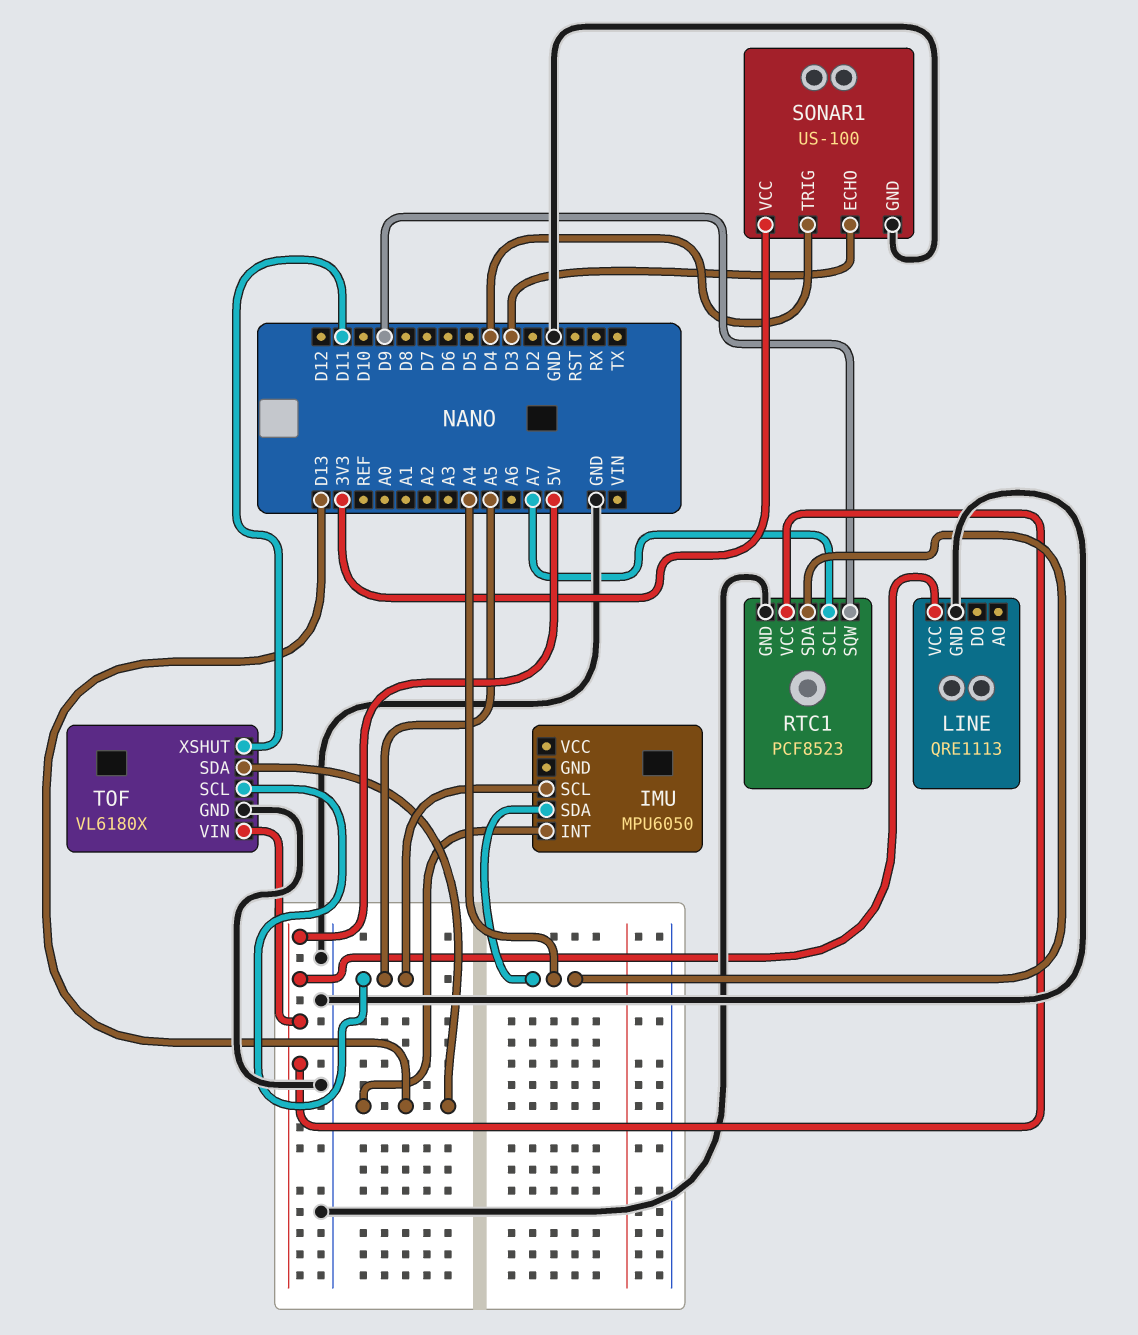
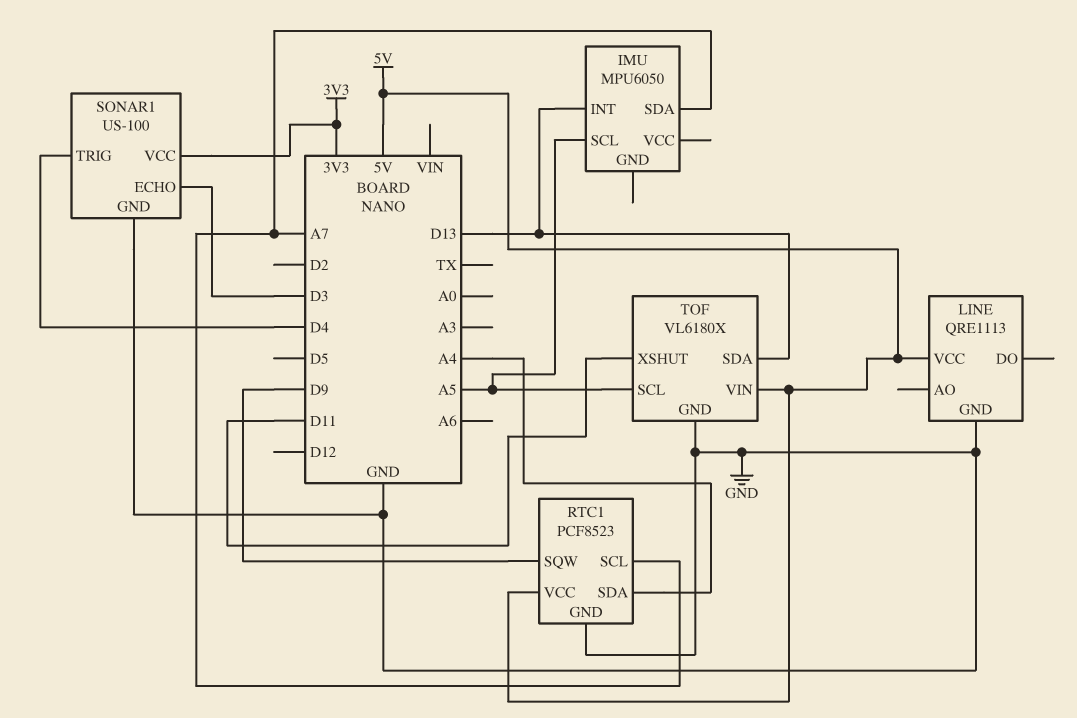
IMU pin SDA: A4 -> A7

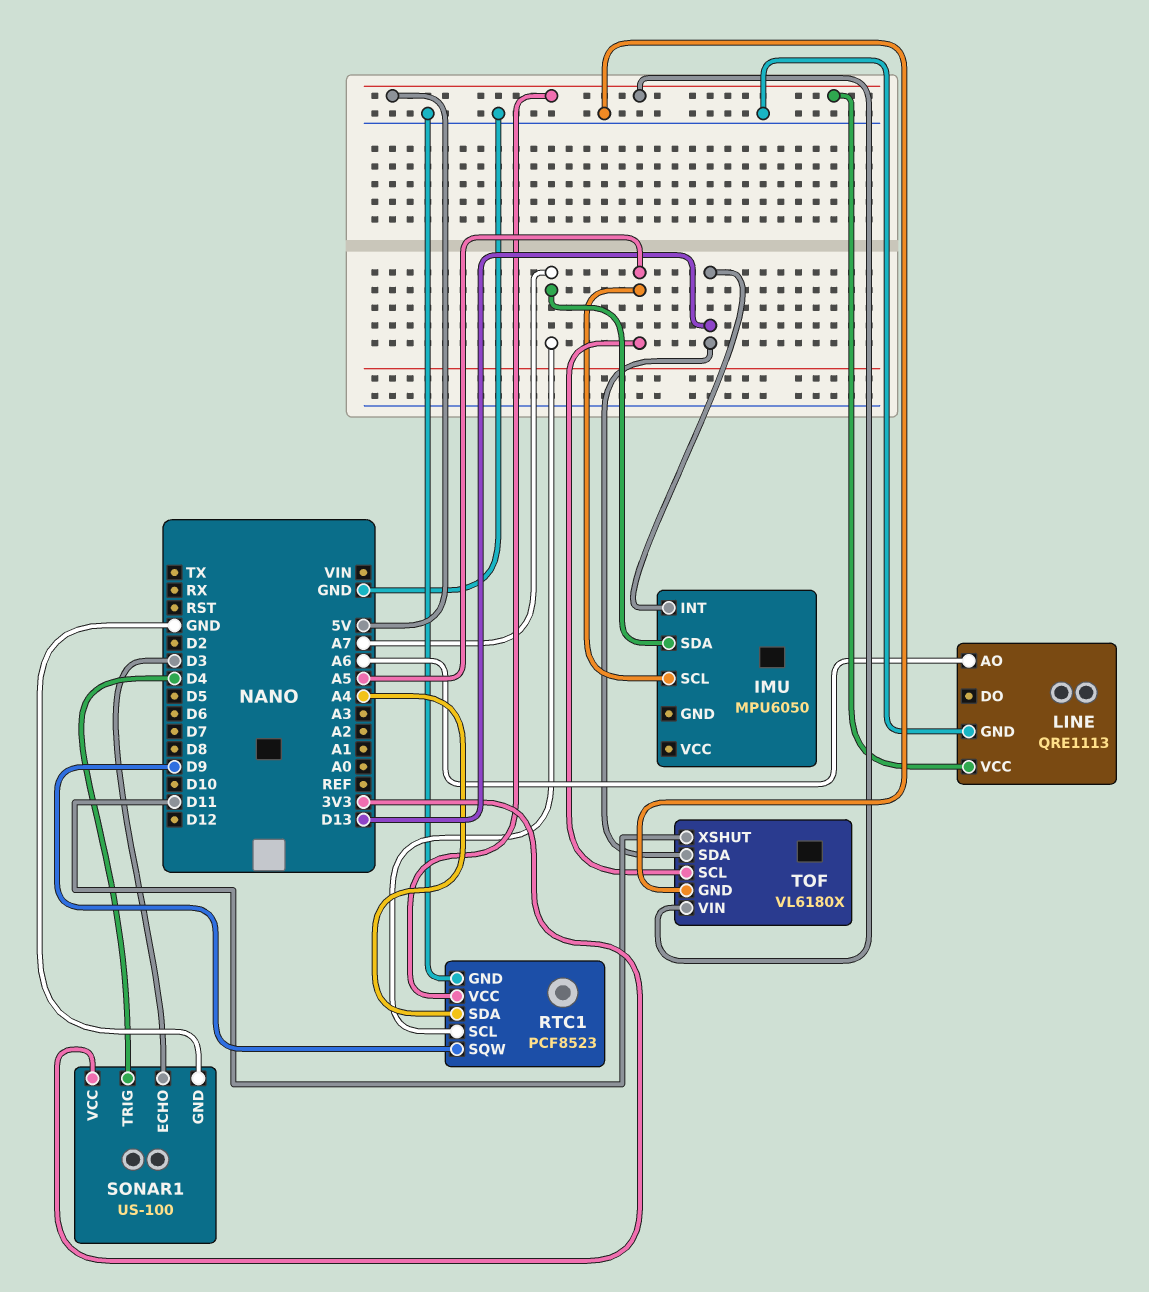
LINE pin AO: none -> A6

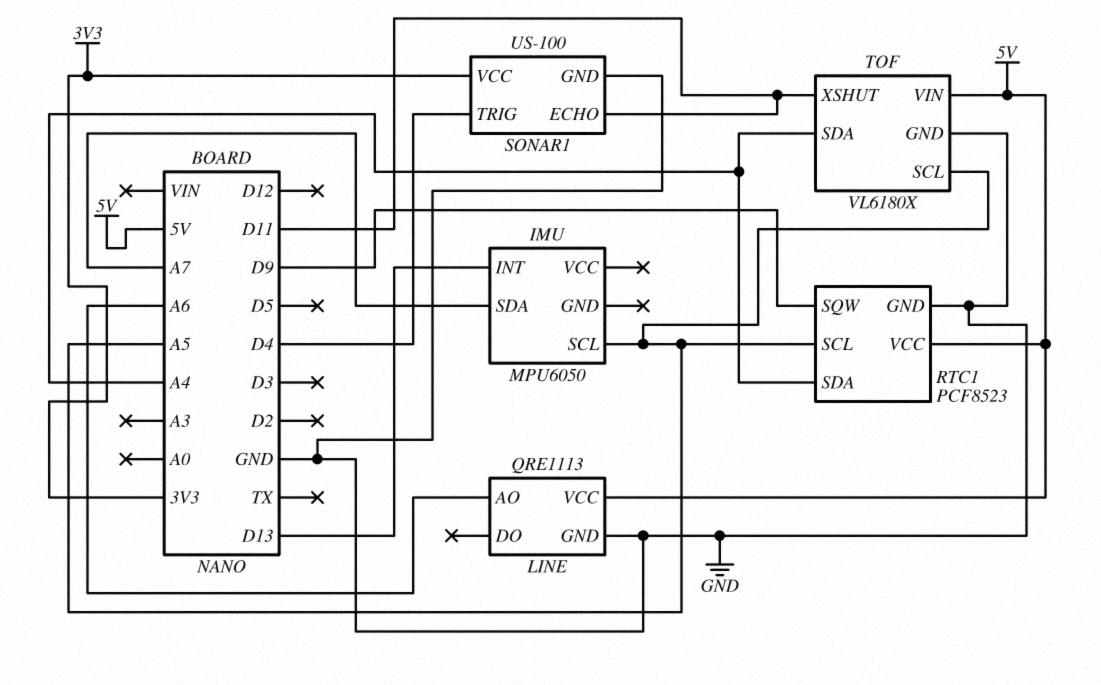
RTC1 pin SCL: A7 -> A5
SONAR1 pin ECHO: D3 -> D11
TOF pin SDA: D13 -> A4

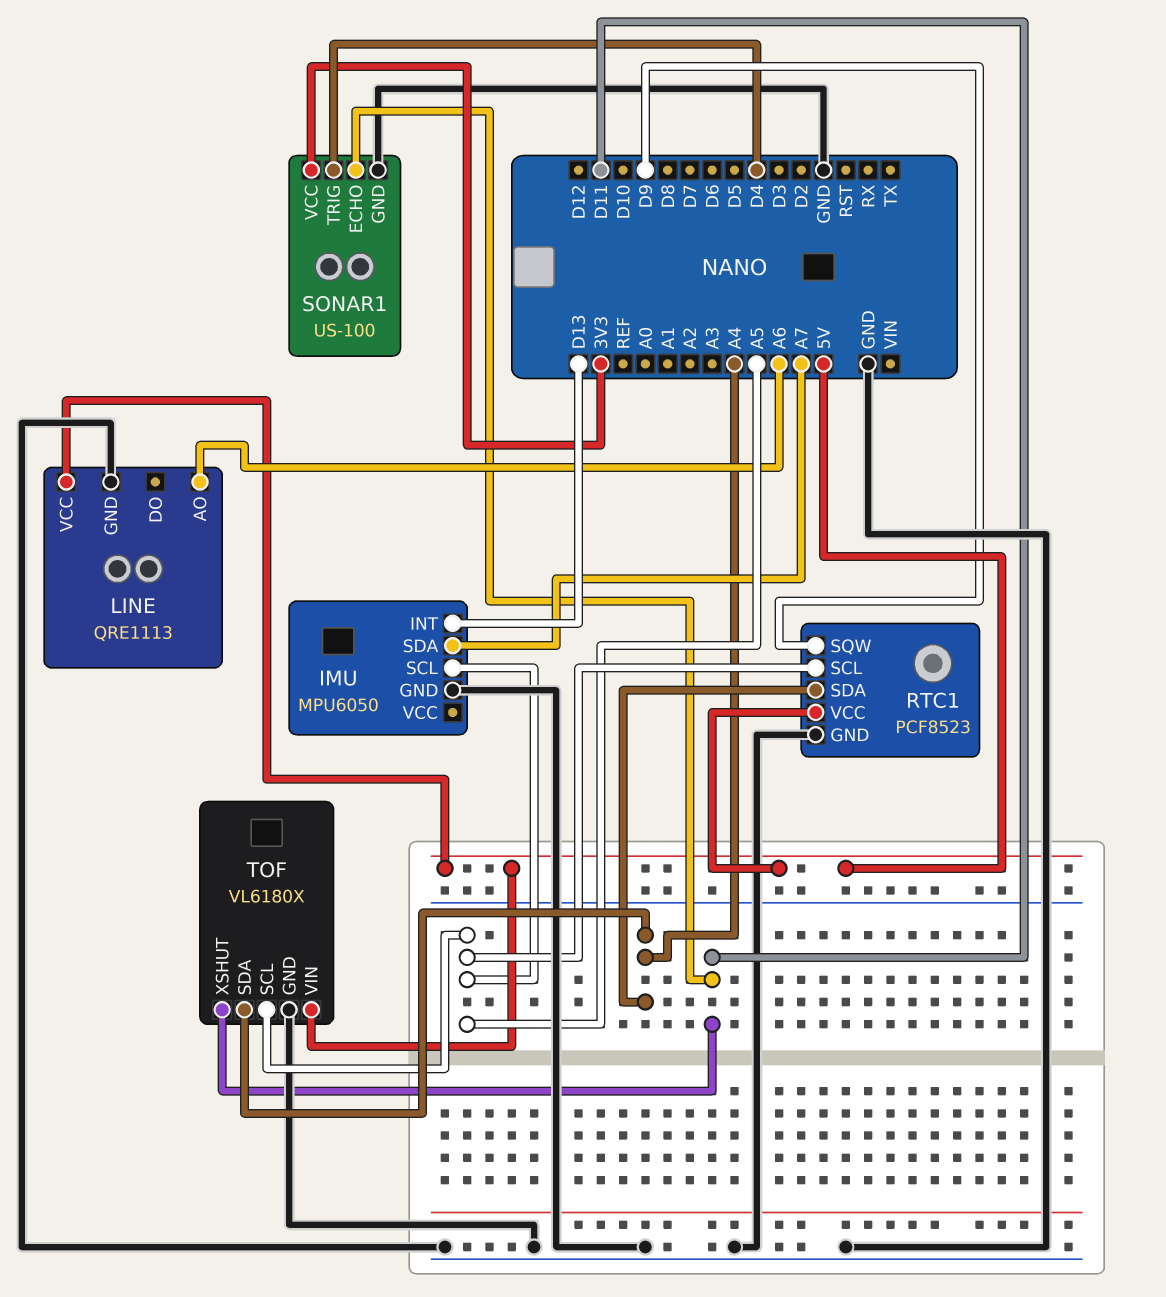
IMU pin GND: none -> GND

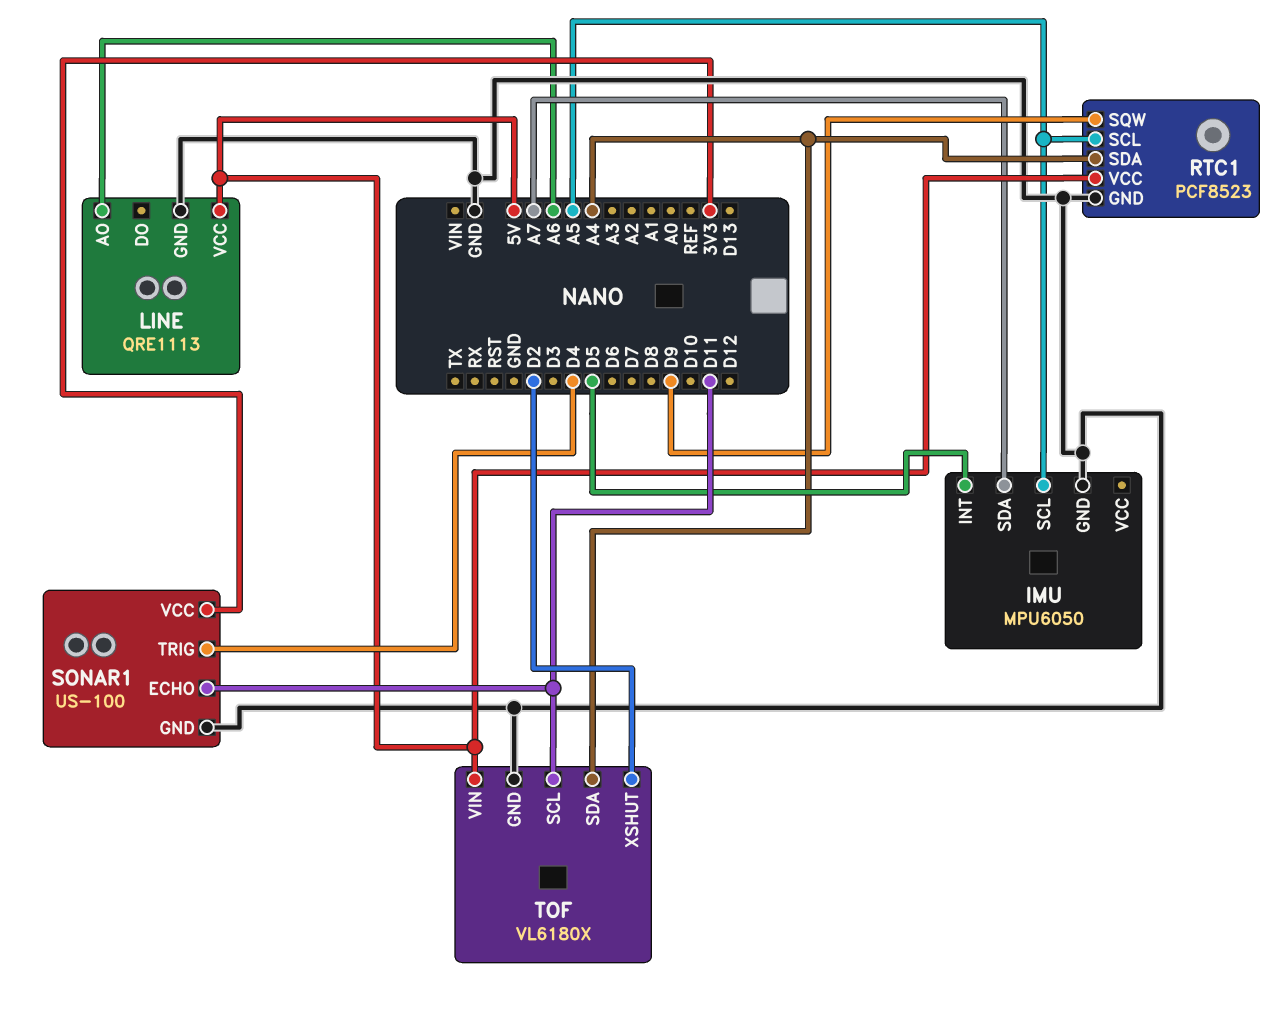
IMU pin INT: D13 -> D5
TOF pin SCL: A5 -> D11
TOF pin XSHUT: D11 -> D2

